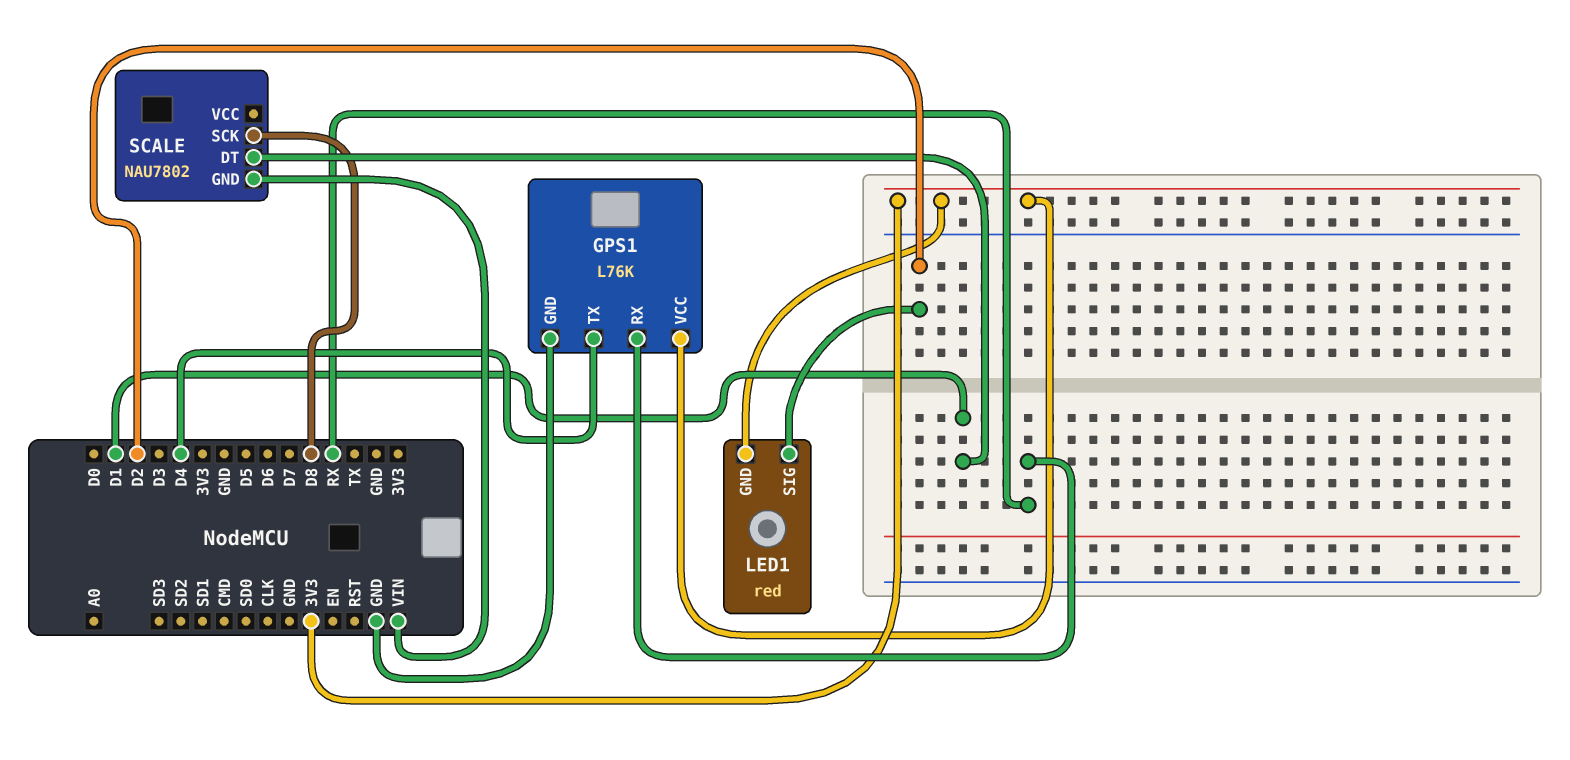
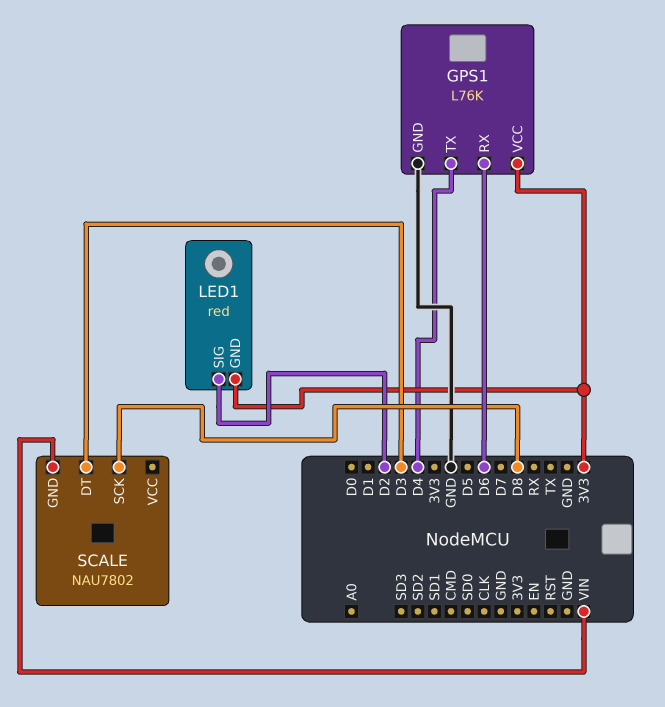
GPS1 pin RX: RX -> D6
SCALE pin DT: D1 -> D3

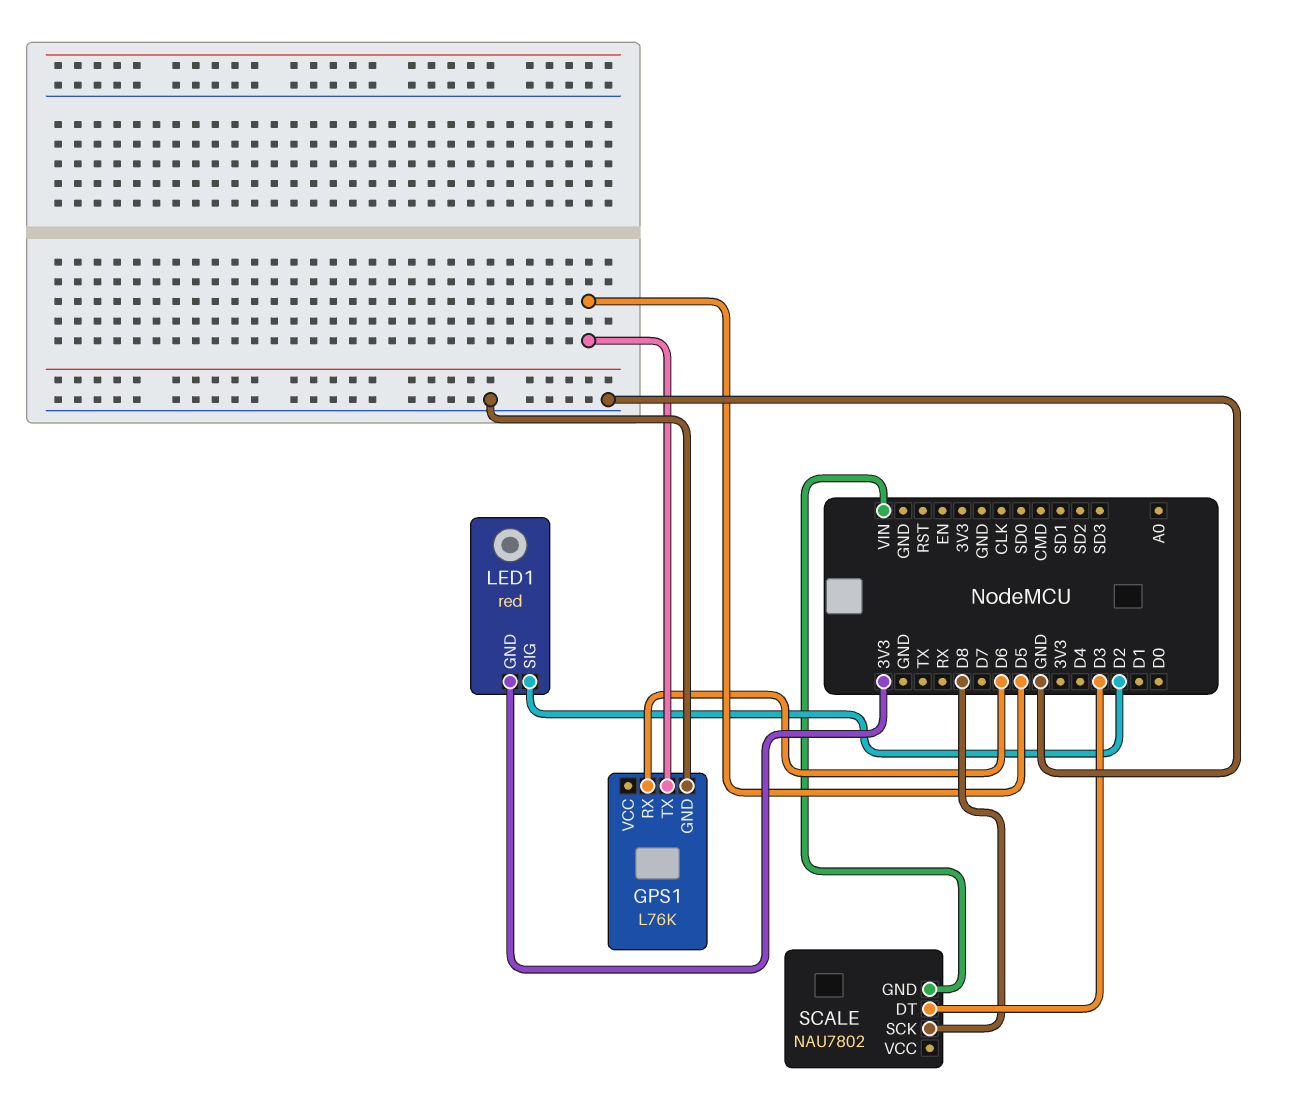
GPS1 pin TX: D4 -> D5
GPS1 pin VCC: 3V3 -> none

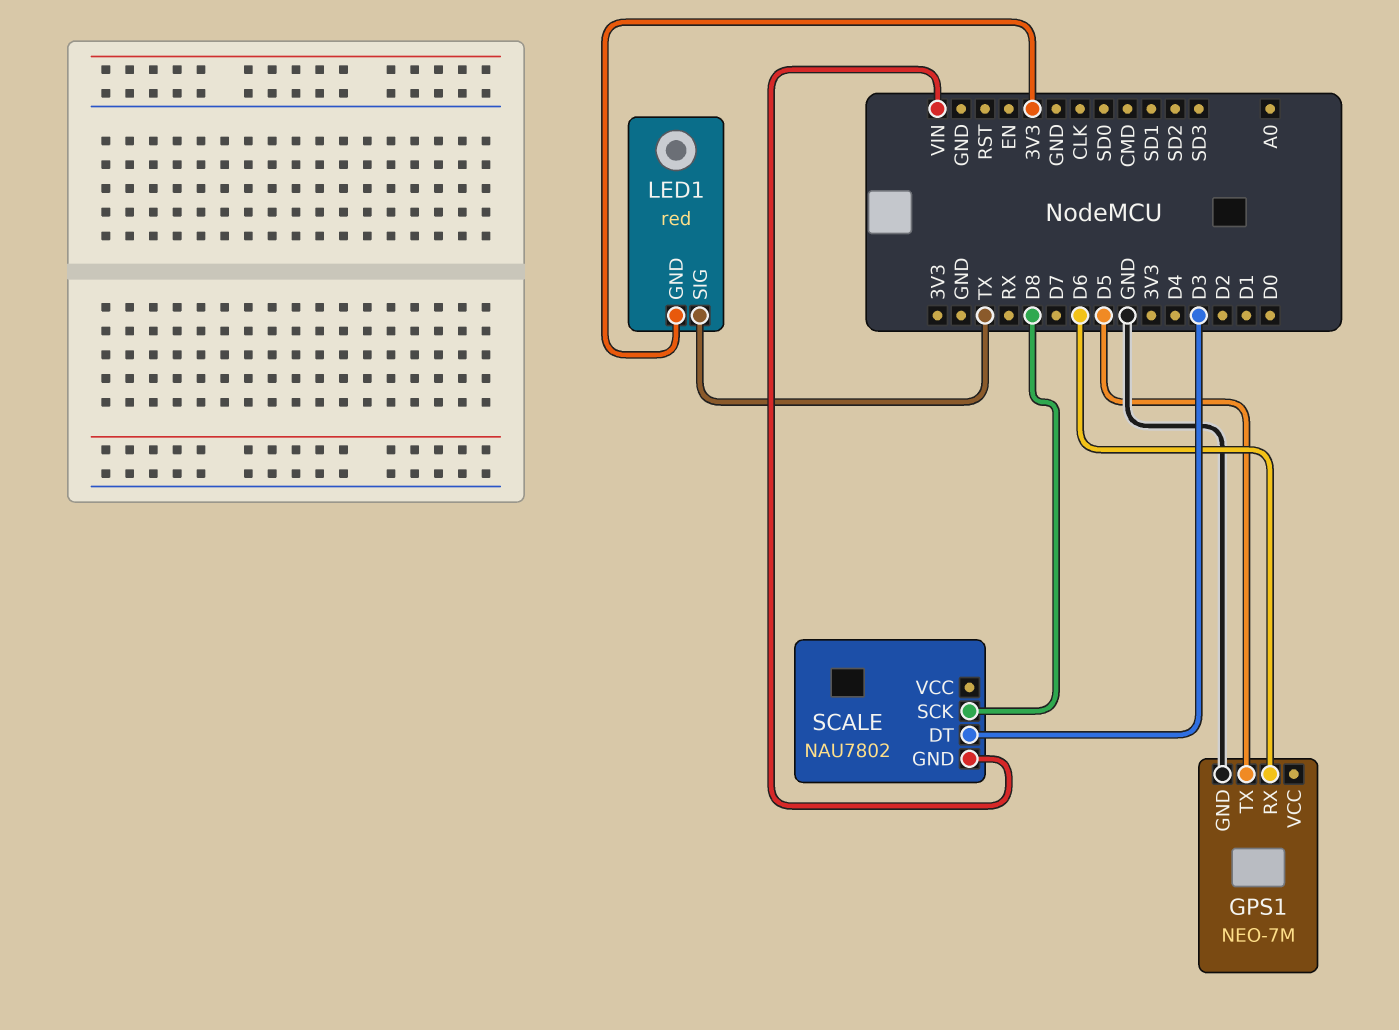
GPS1: L76K -> NEO-7M
LED1 pin SIG: D2 -> TX

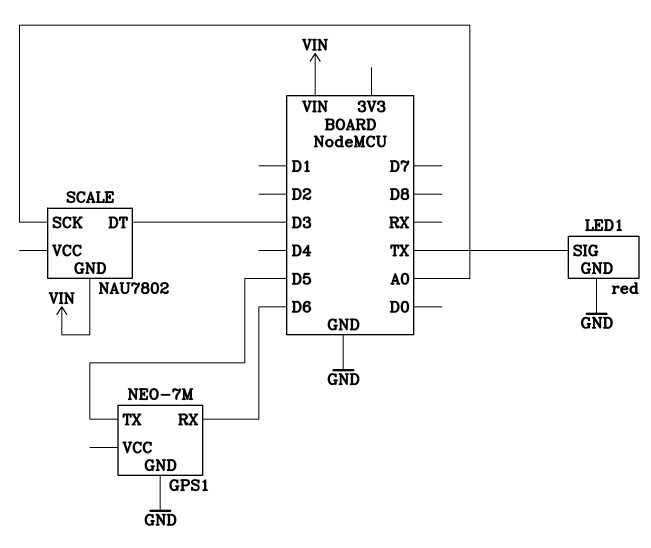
LED1 pin GND: 3V3 -> GND
SCALE pin SCK: D8 -> A0

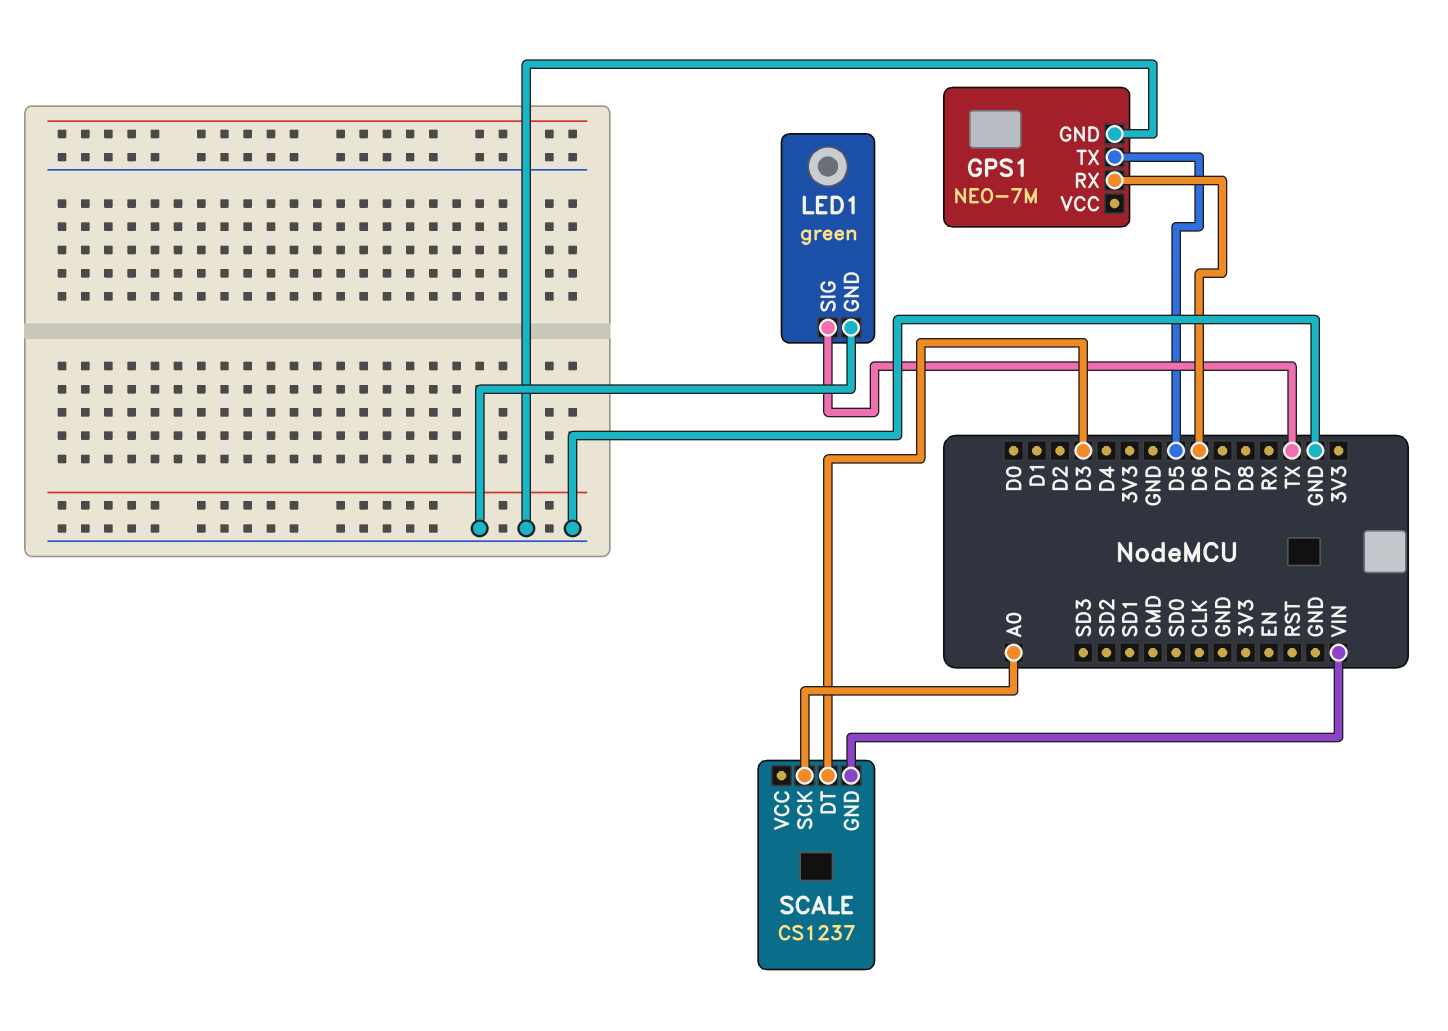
LED1: red -> green
SCALE: NAU7802 -> CS1237

